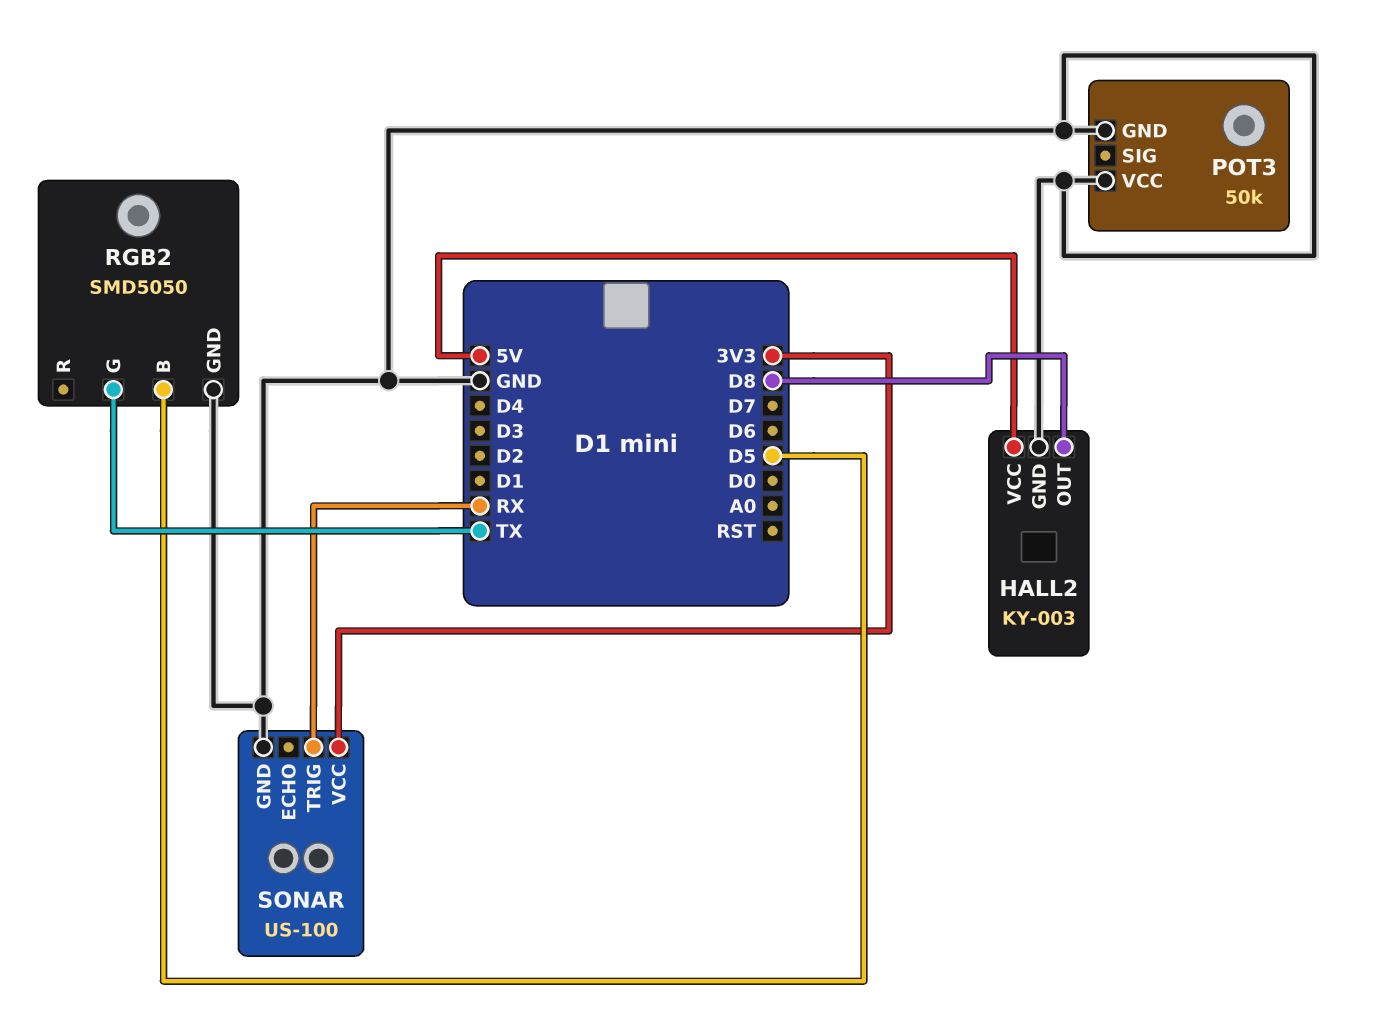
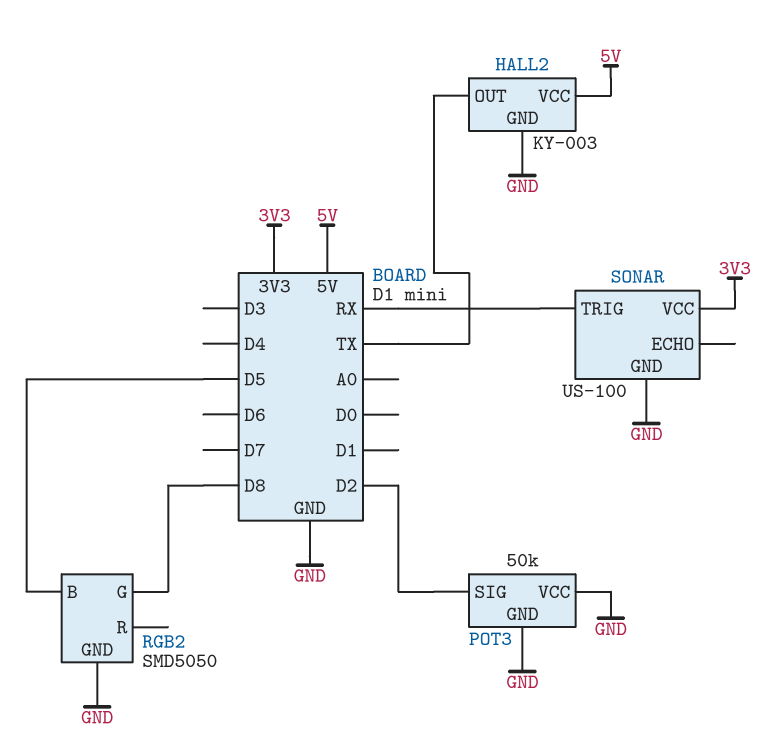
HALL2 pin OUT: D8 -> TX
POT3 pin SIG: none -> D2
RGB2 pin G: TX -> D8

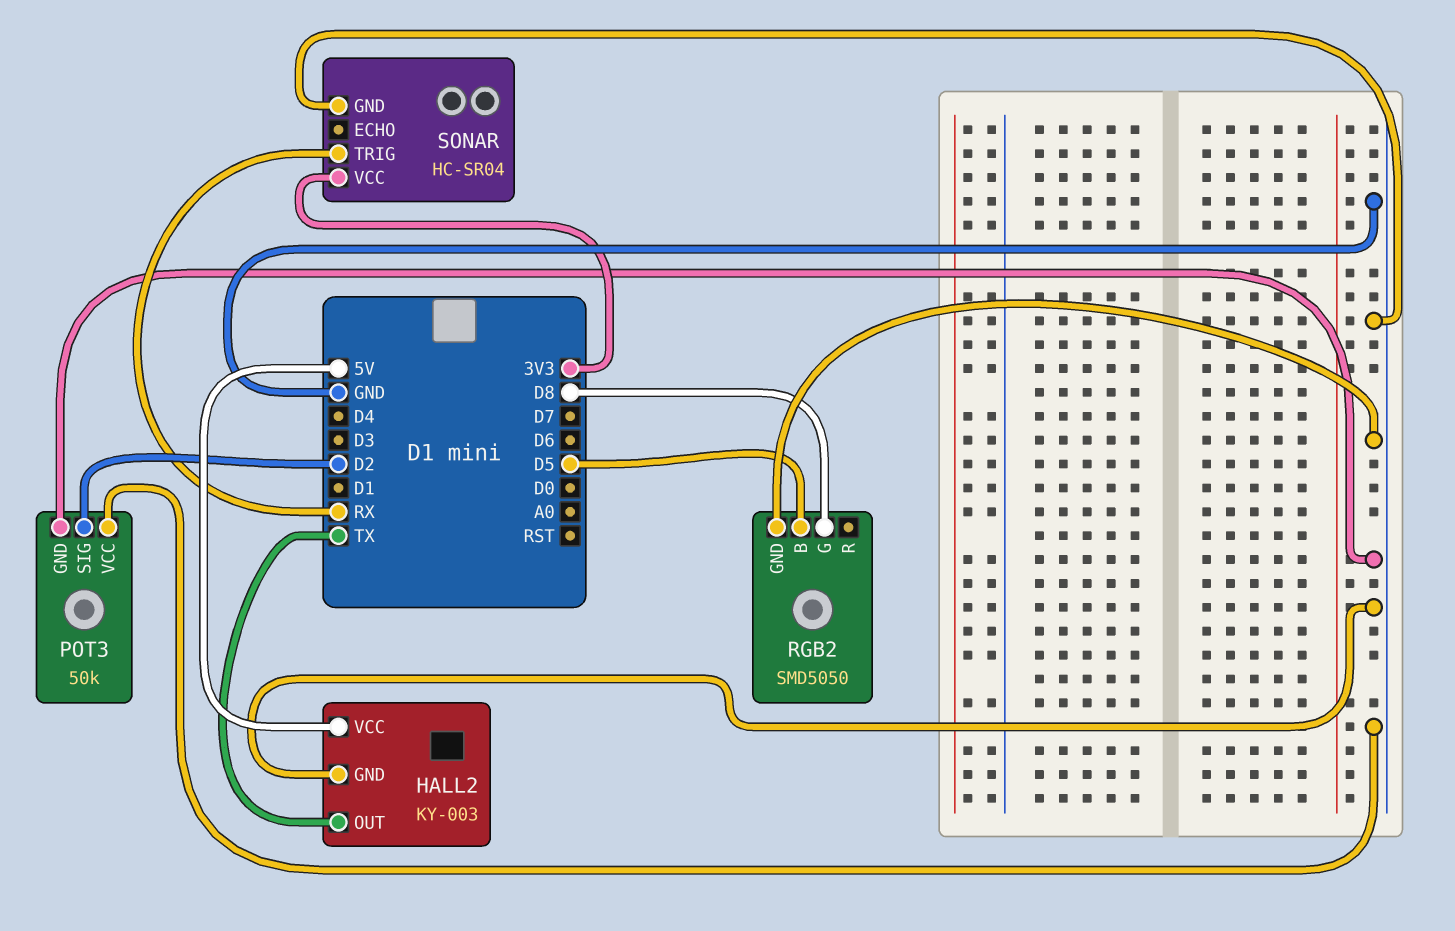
SONAR: US-100 -> HC-SR04

